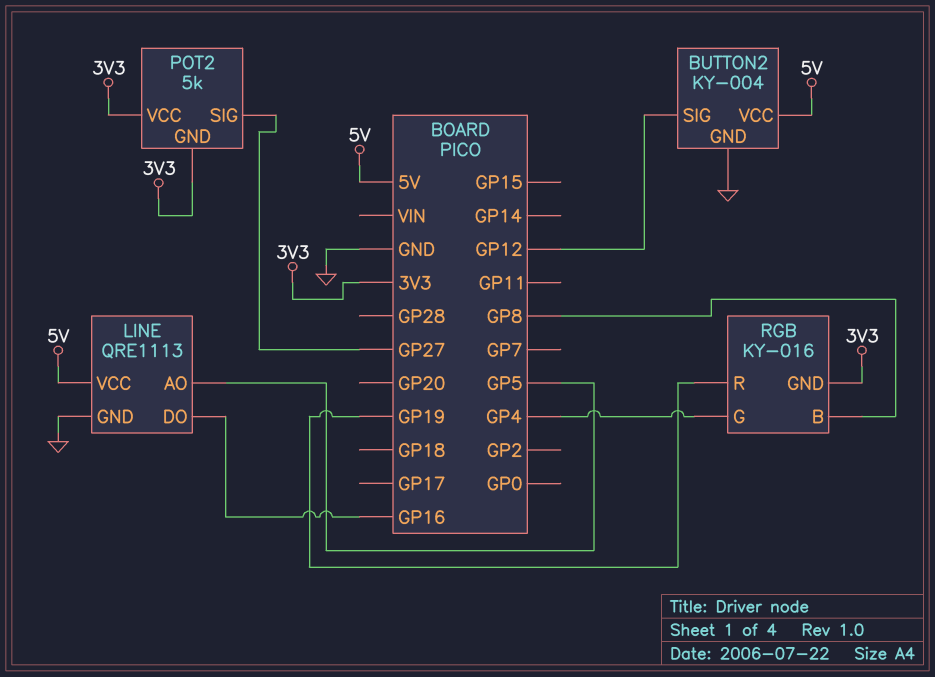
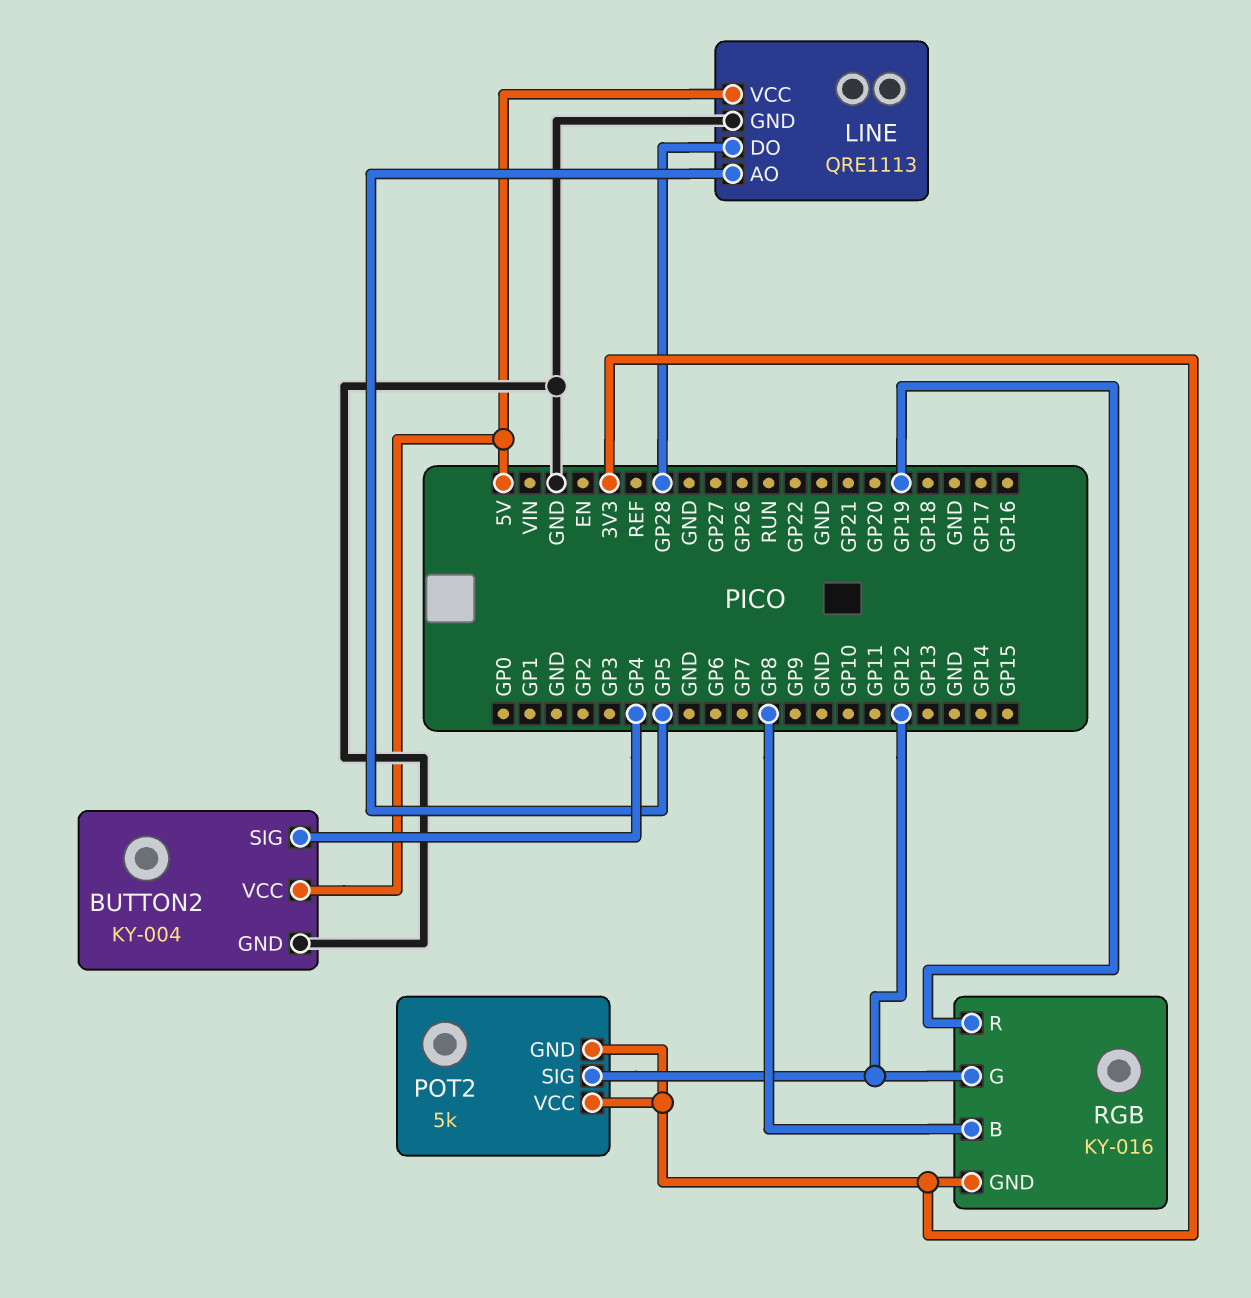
BUTTON2 pin SIG: GP12 -> GP4
LINE pin DO: GP16 -> GP28
POT2 pin SIG: GP27 -> GP12
RGB pin G: GP4 -> GP12

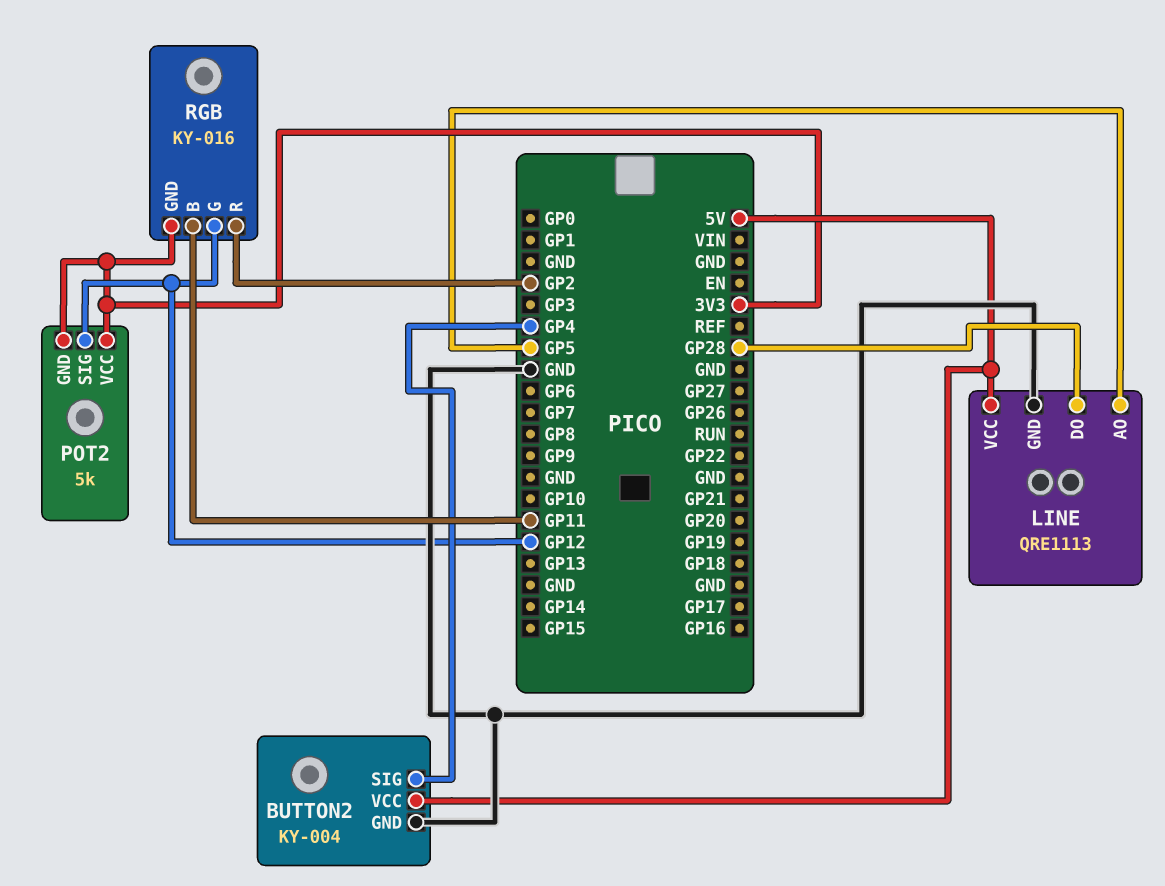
RGB pin B: GP8 -> GP11
RGB pin R: GP19 -> GP2

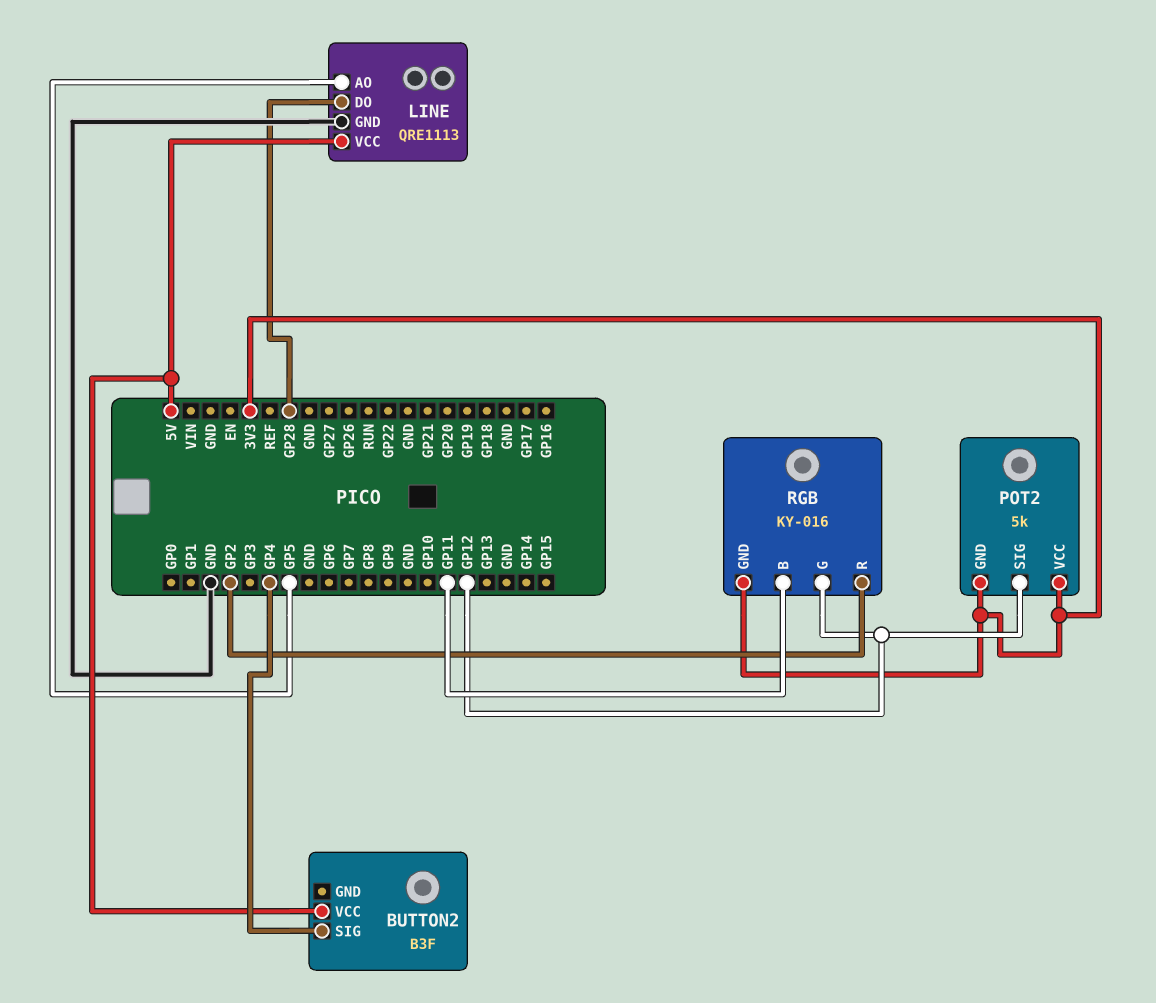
BUTTON2: KY-004 -> B3F
BUTTON2 pin GND: GND -> none

